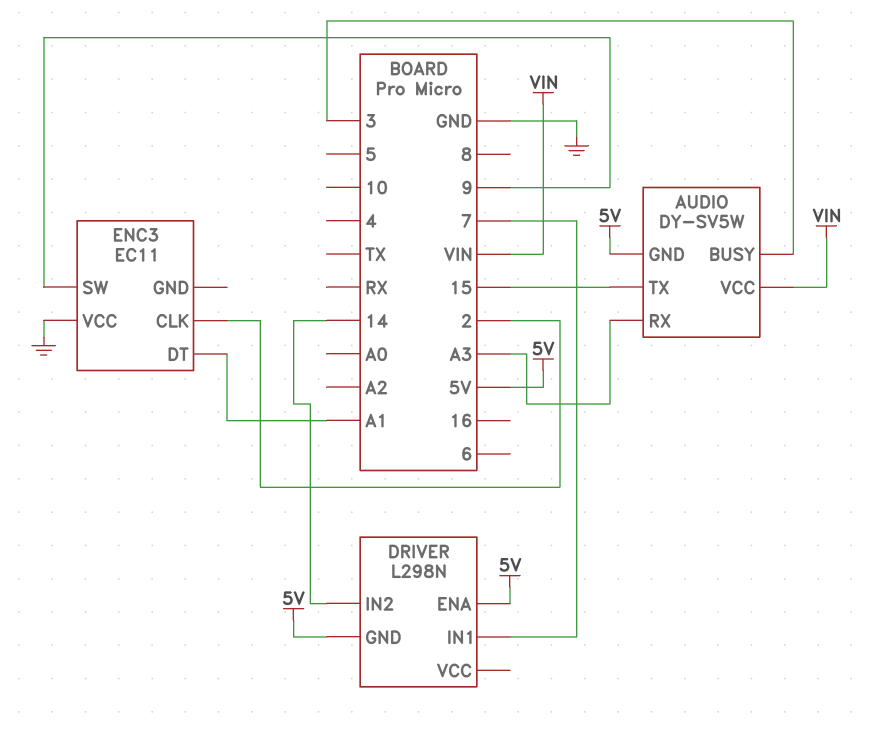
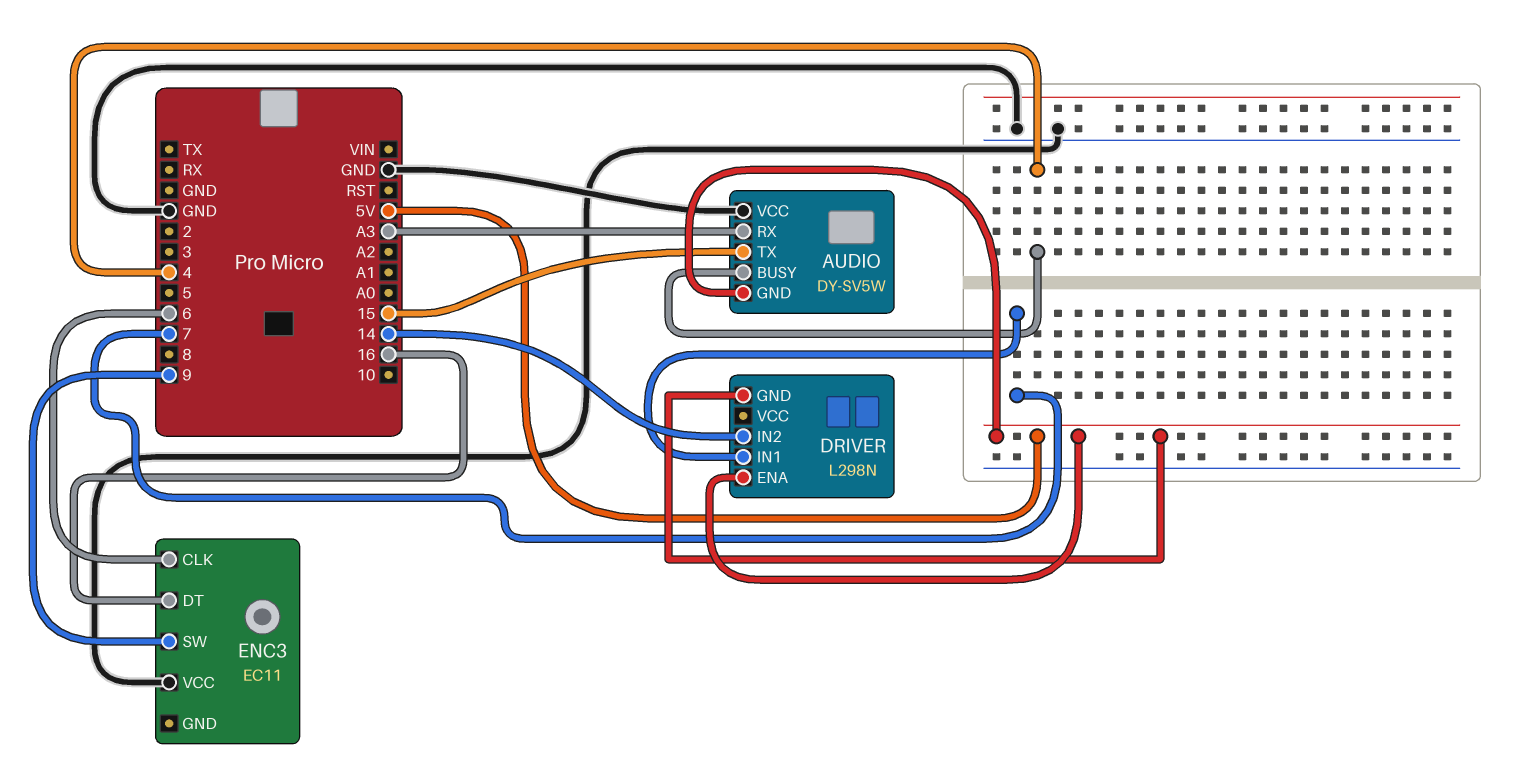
AUDIO pin BUSY: 3 -> 4
AUDIO pin VCC: VIN -> GND
ENC3 pin CLK: 2 -> 6
ENC3 pin DT: A1 -> 16

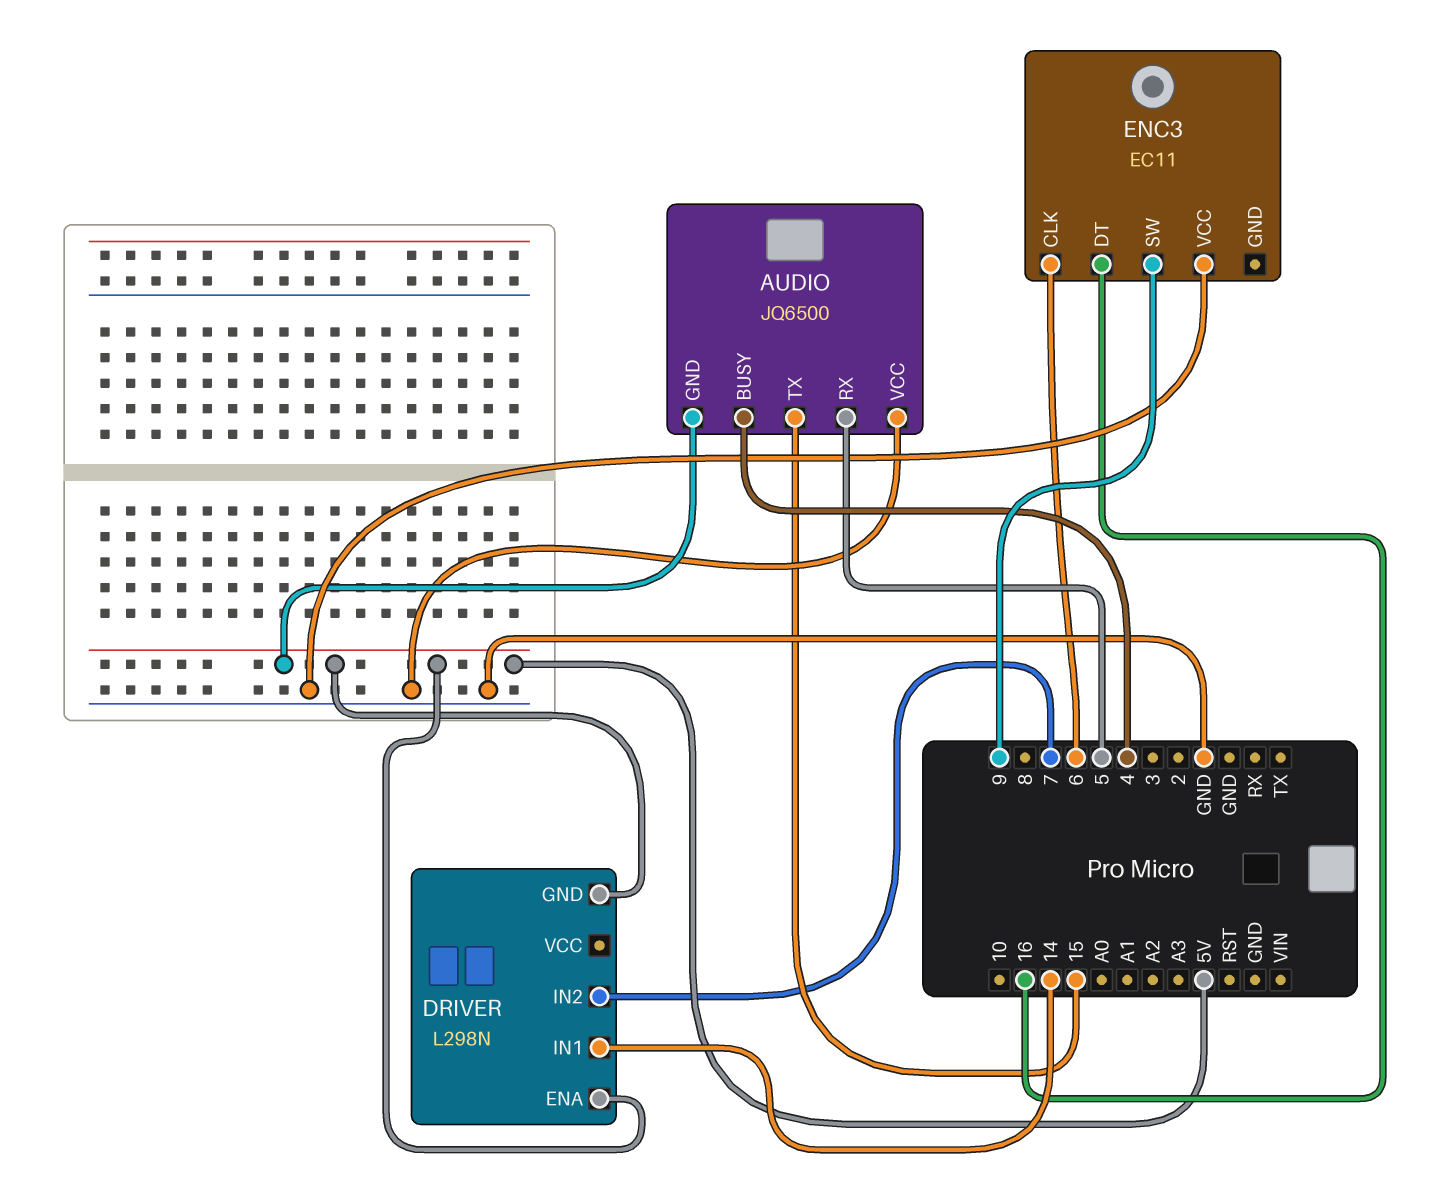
AUDIO: DY-SV5W -> JQ6500
AUDIO pin RX: A3 -> 5
DRIVER pin IN1: 7 -> 14
DRIVER pin IN2: 14 -> 7

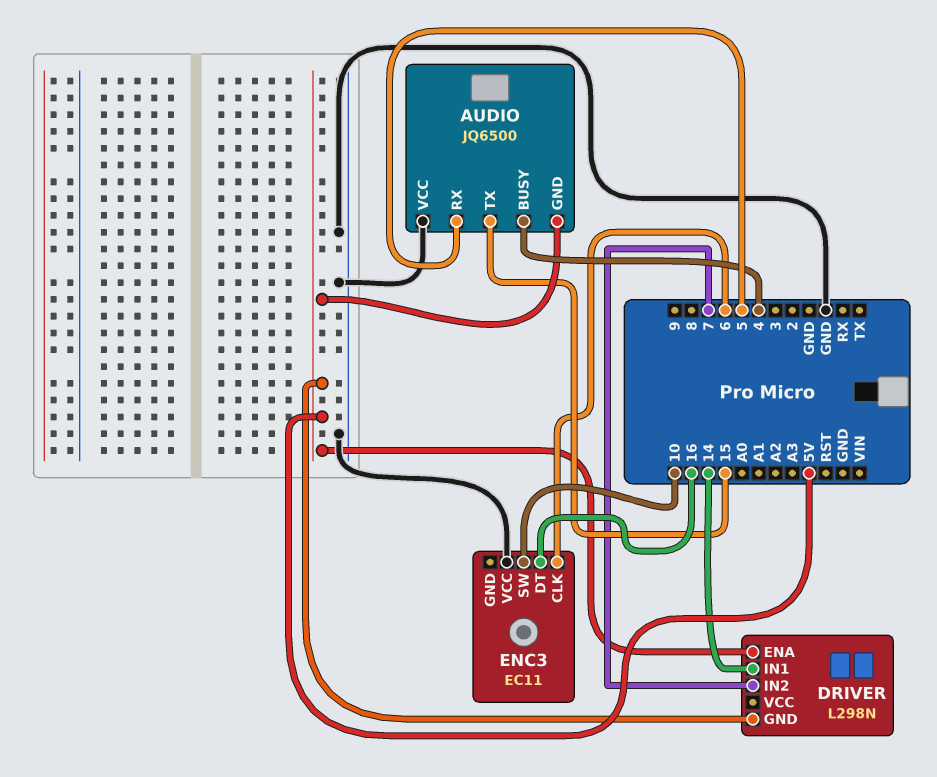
ENC3 pin SW: 9 -> 10

